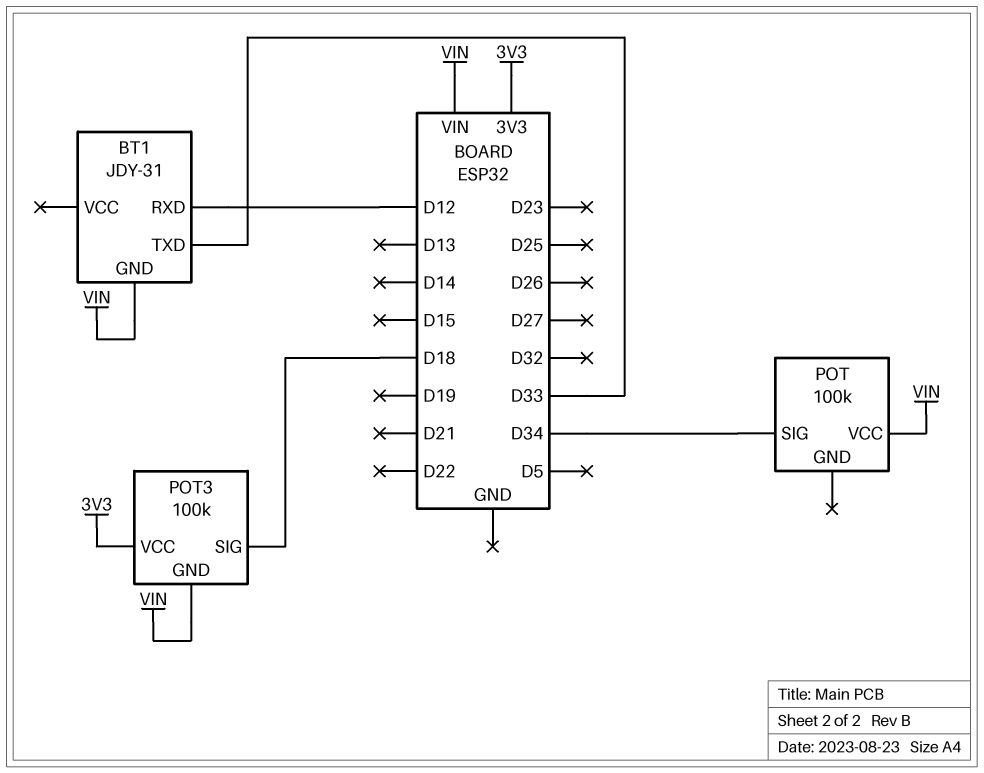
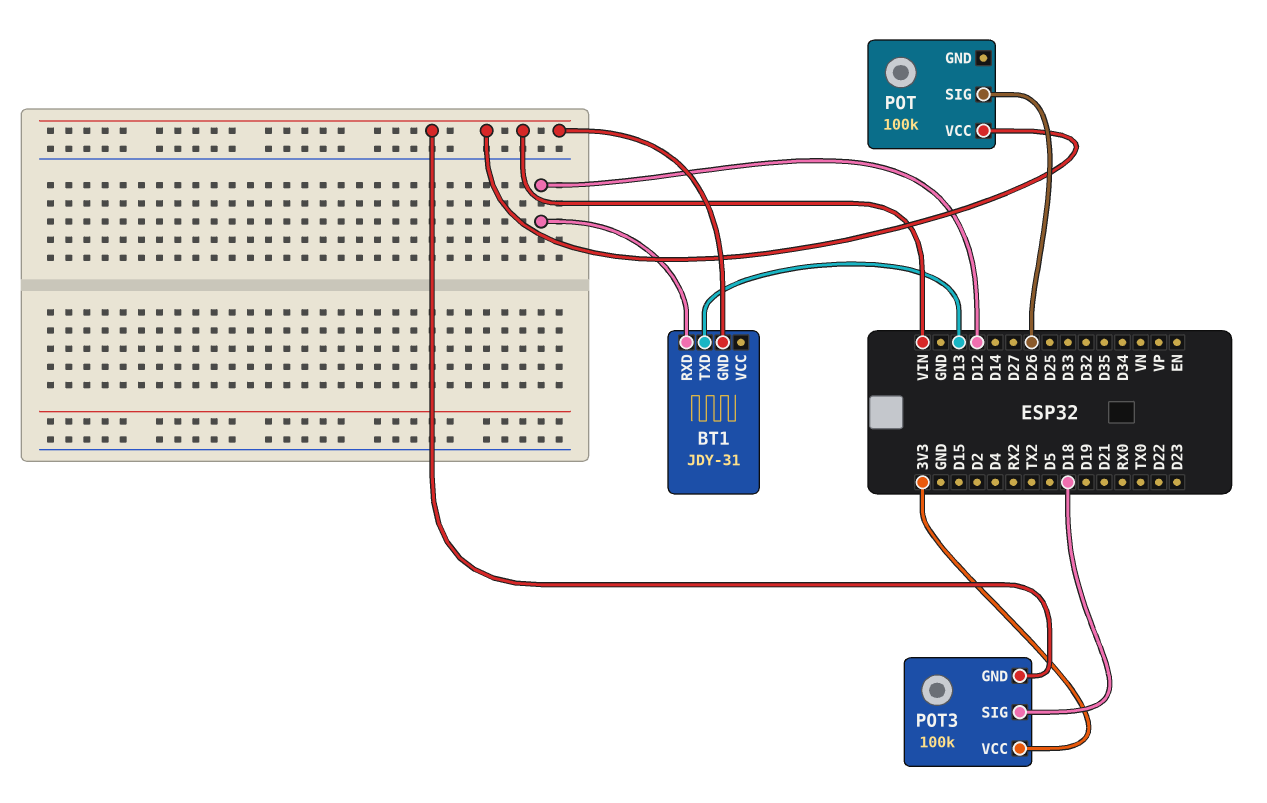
BT1 pin TXD: D33 -> D13
POT pin SIG: D34 -> D26

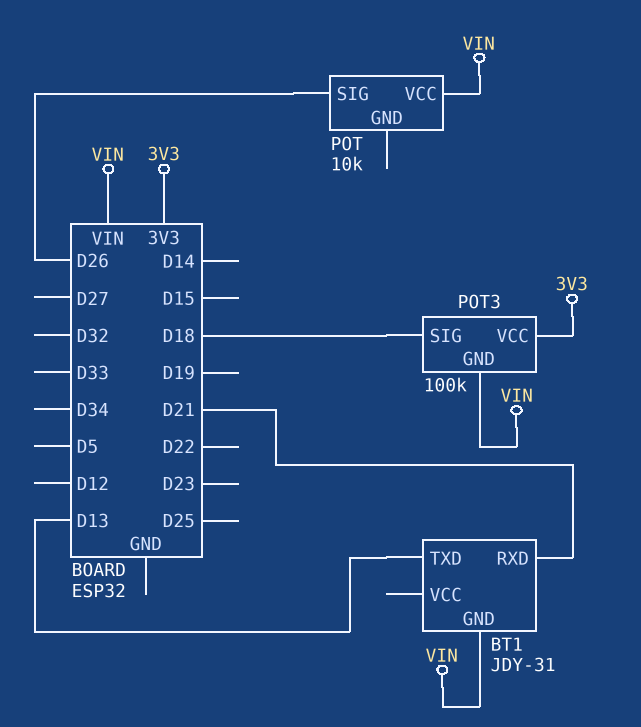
BT1 pin RXD: D12 -> D21
POT: 100k -> 10k

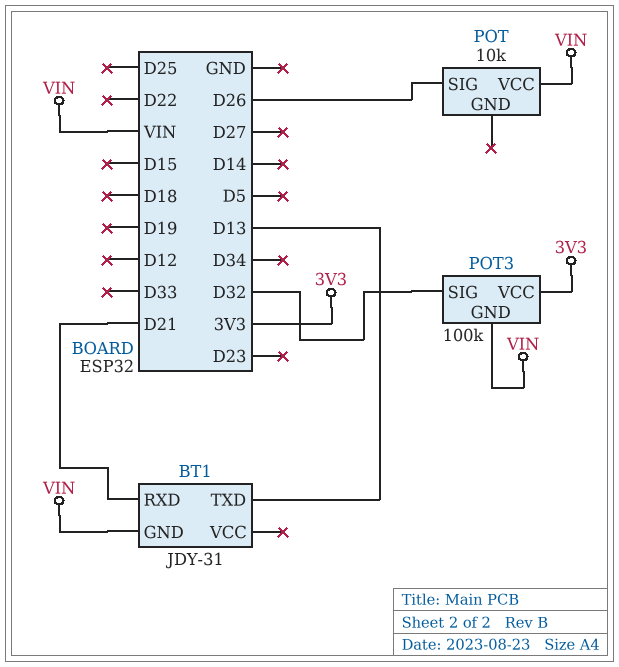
POT3 pin SIG: D18 -> D32

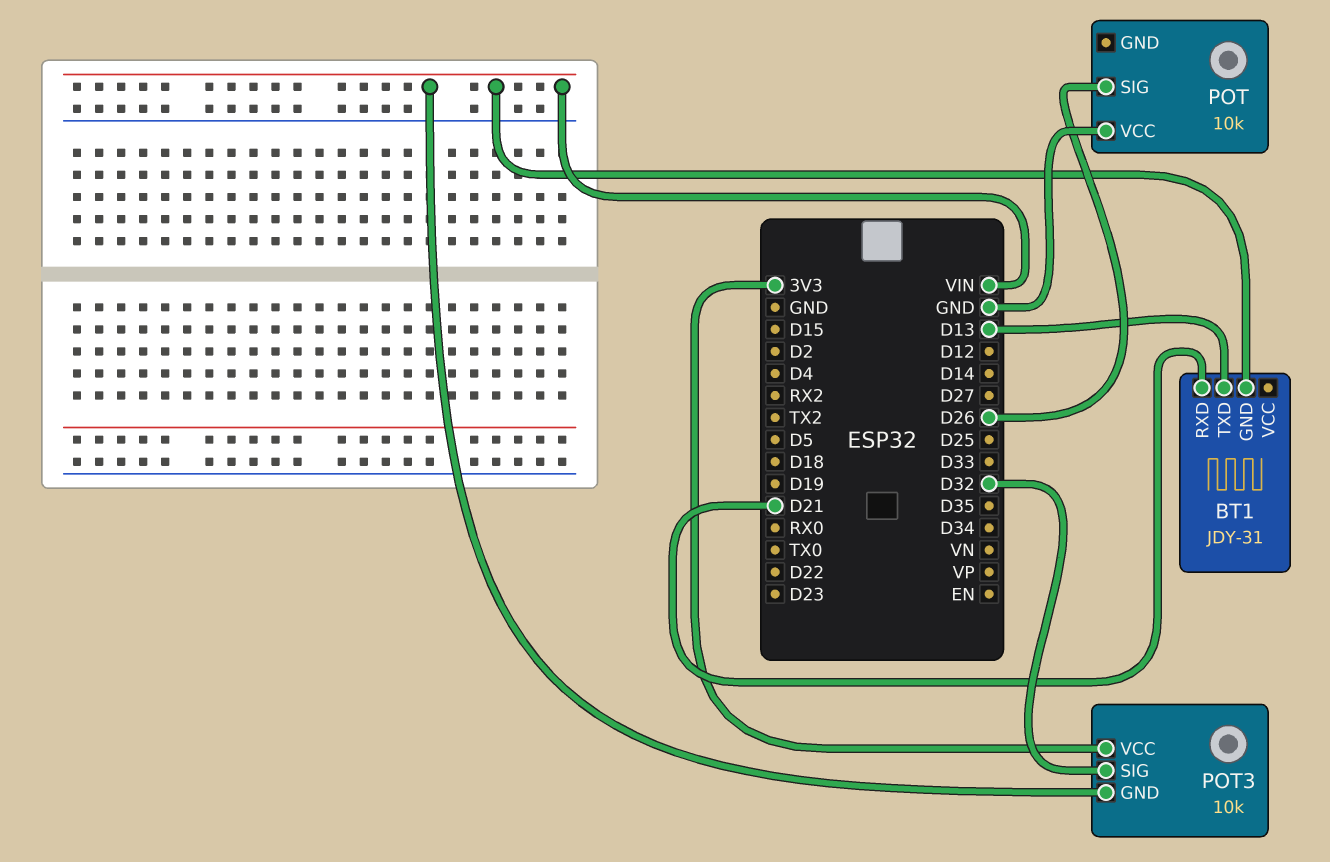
POT pin VCC: VIN -> GND
POT3: 100k -> 10k

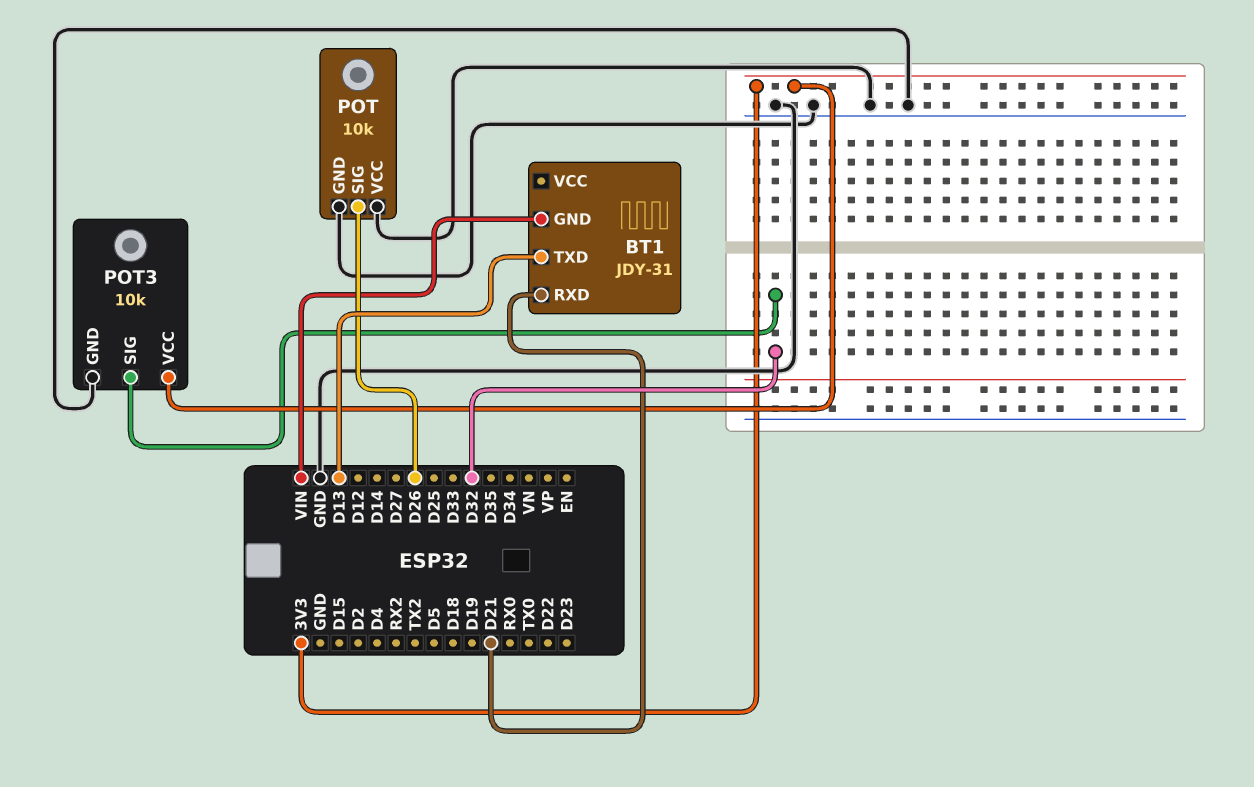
POT pin GND: none -> GND
POT3 pin GND: VIN -> GND

